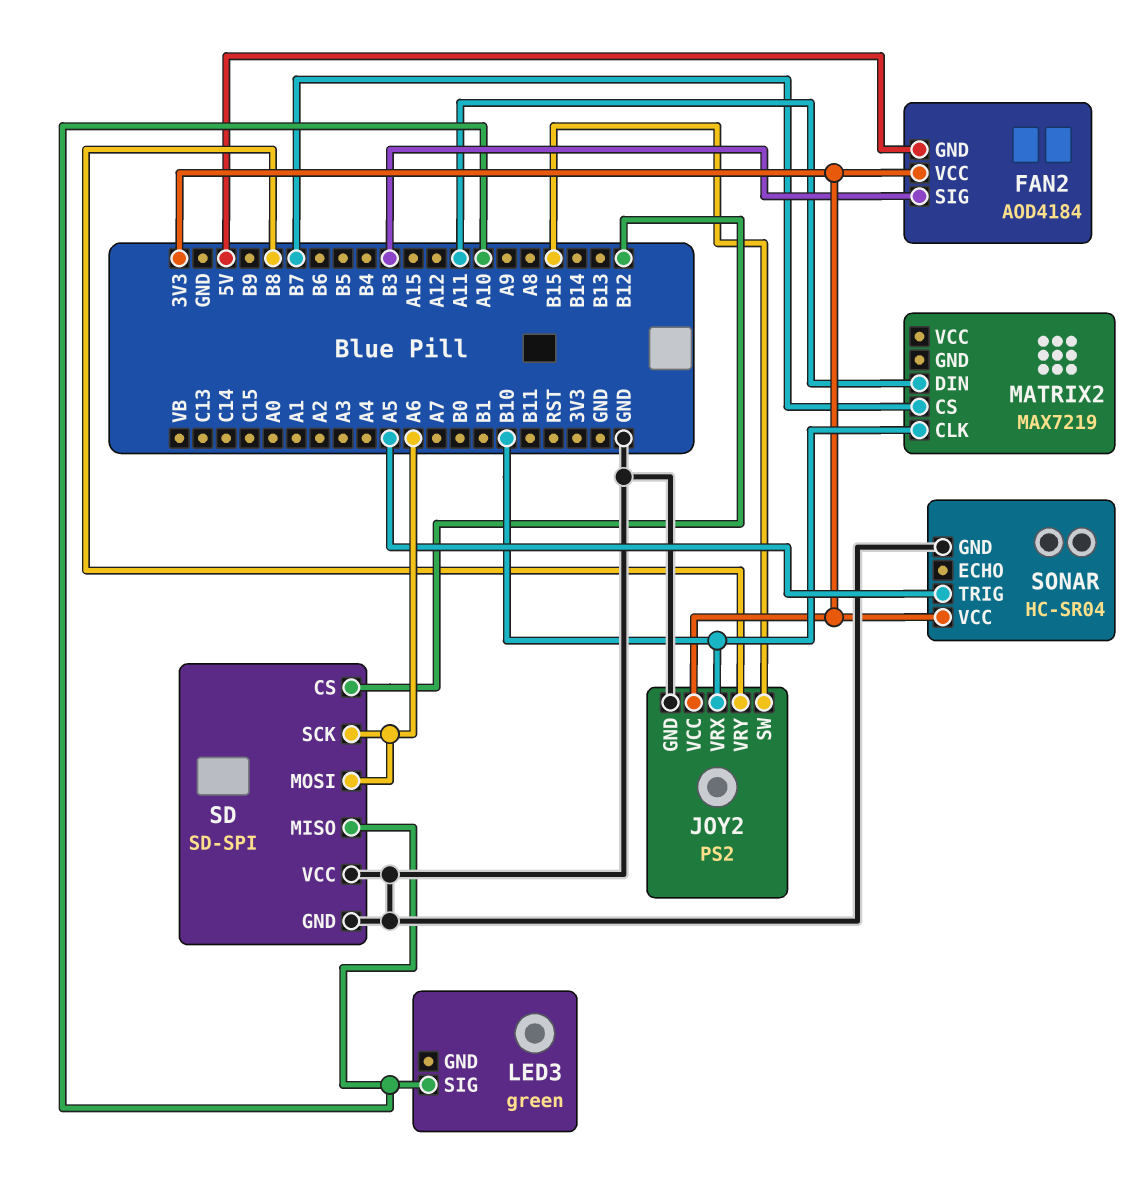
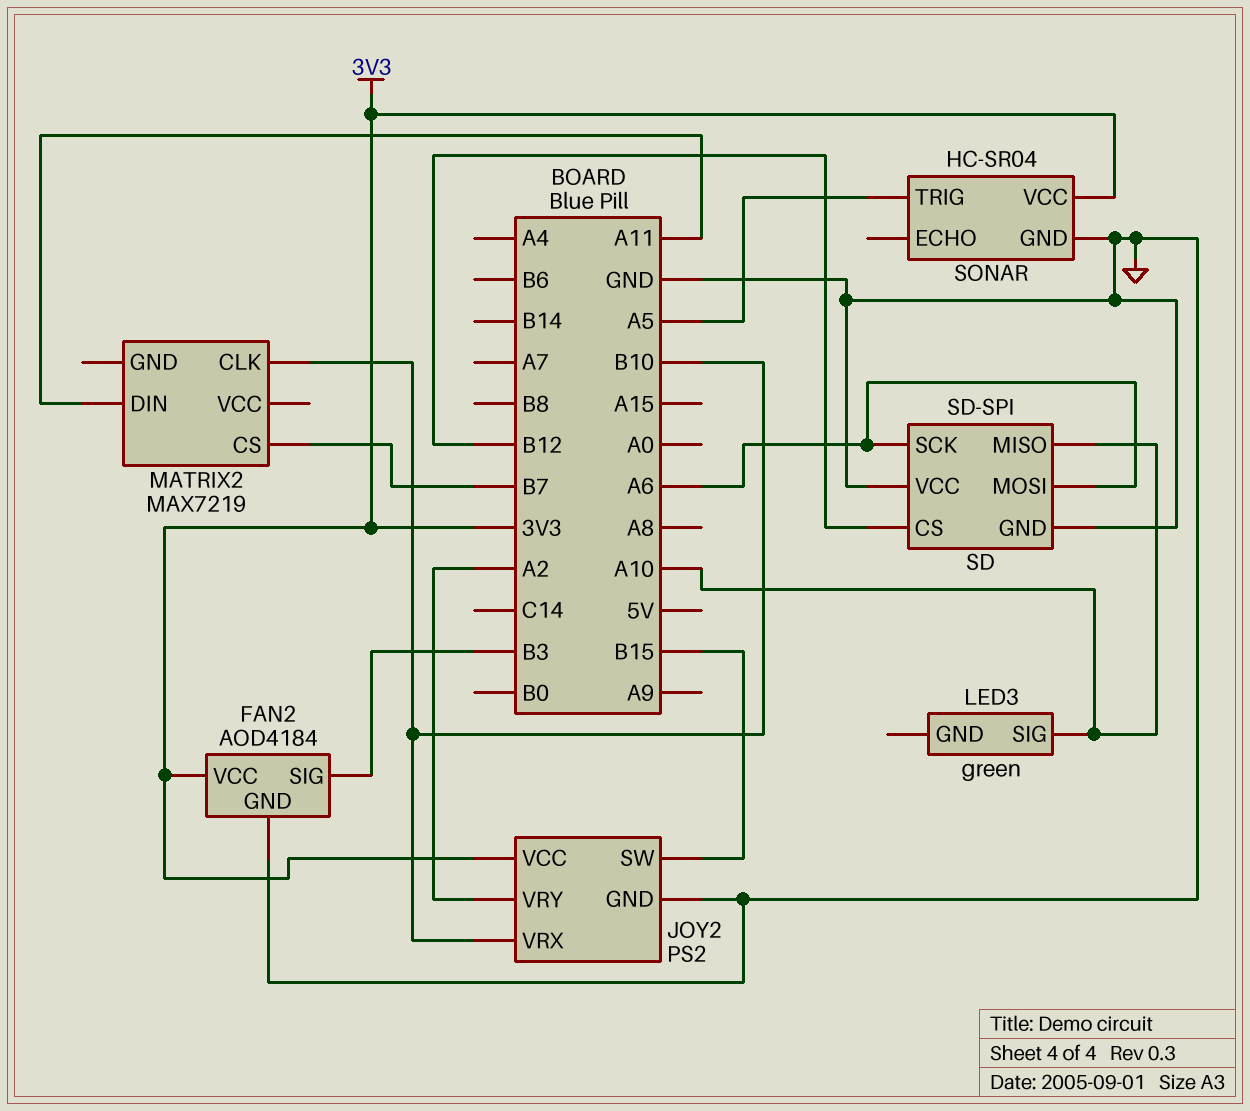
FAN2 pin GND: 5V -> GND
JOY2 pin VRY: B8 -> A2

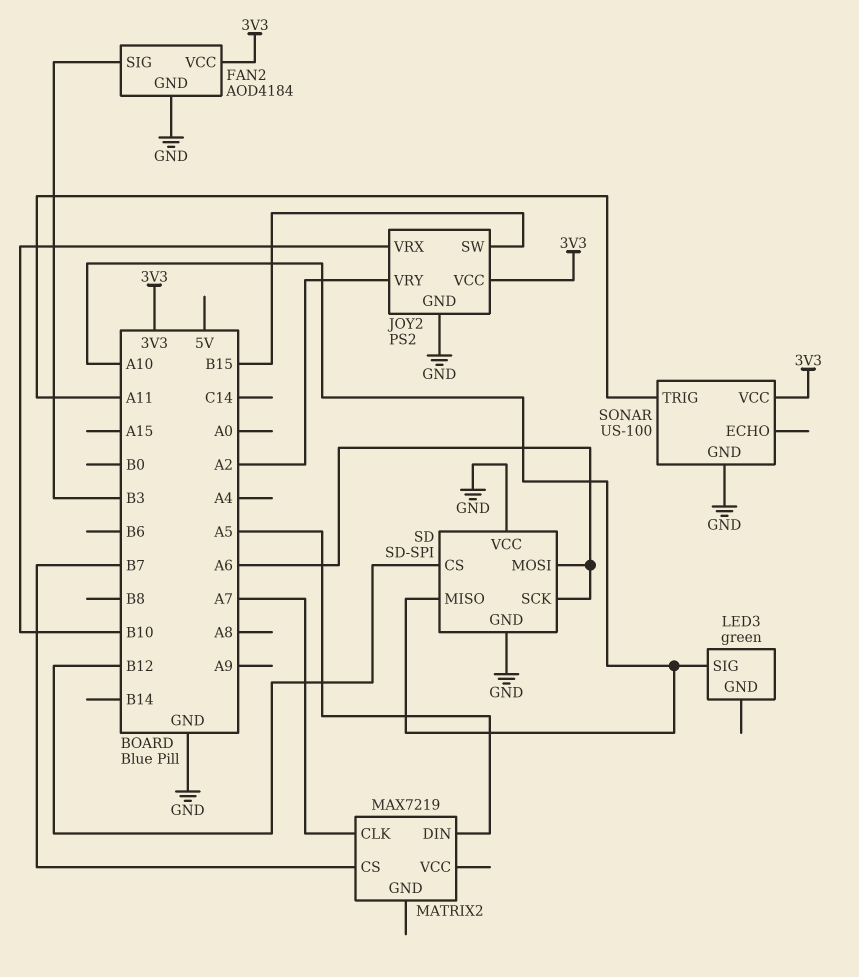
MATRIX2 pin CLK: B10 -> A7
MATRIX2 pin DIN: A11 -> A5
SONAR: HC-SR04 -> US-100
SONAR pin TRIG: A5 -> A11

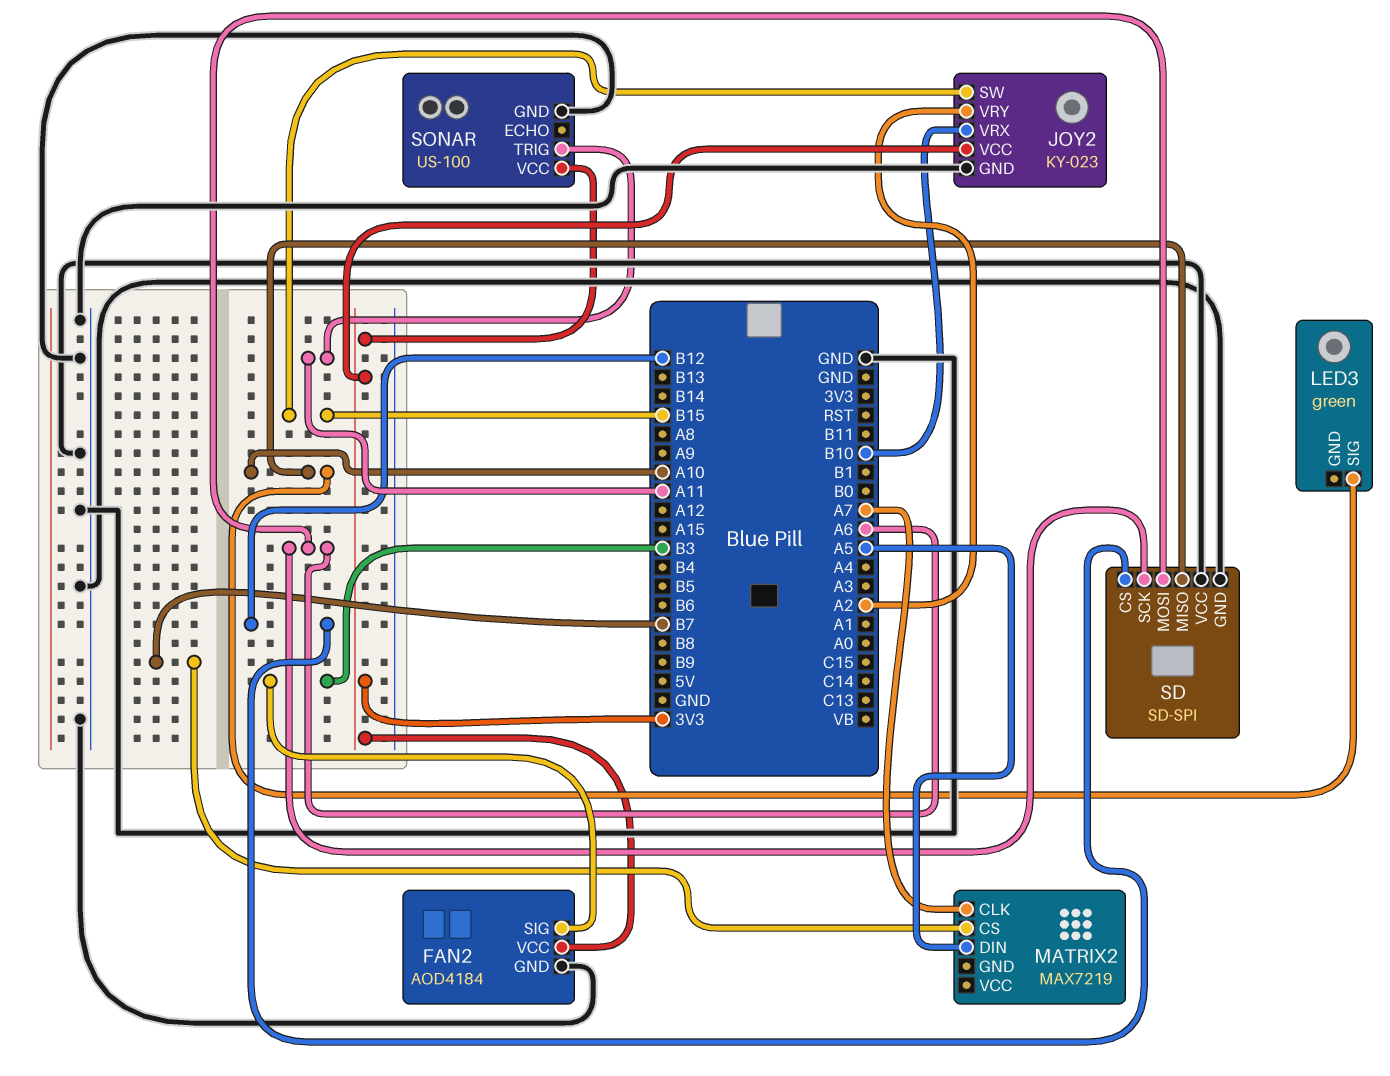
JOY2: PS2 -> KY-023

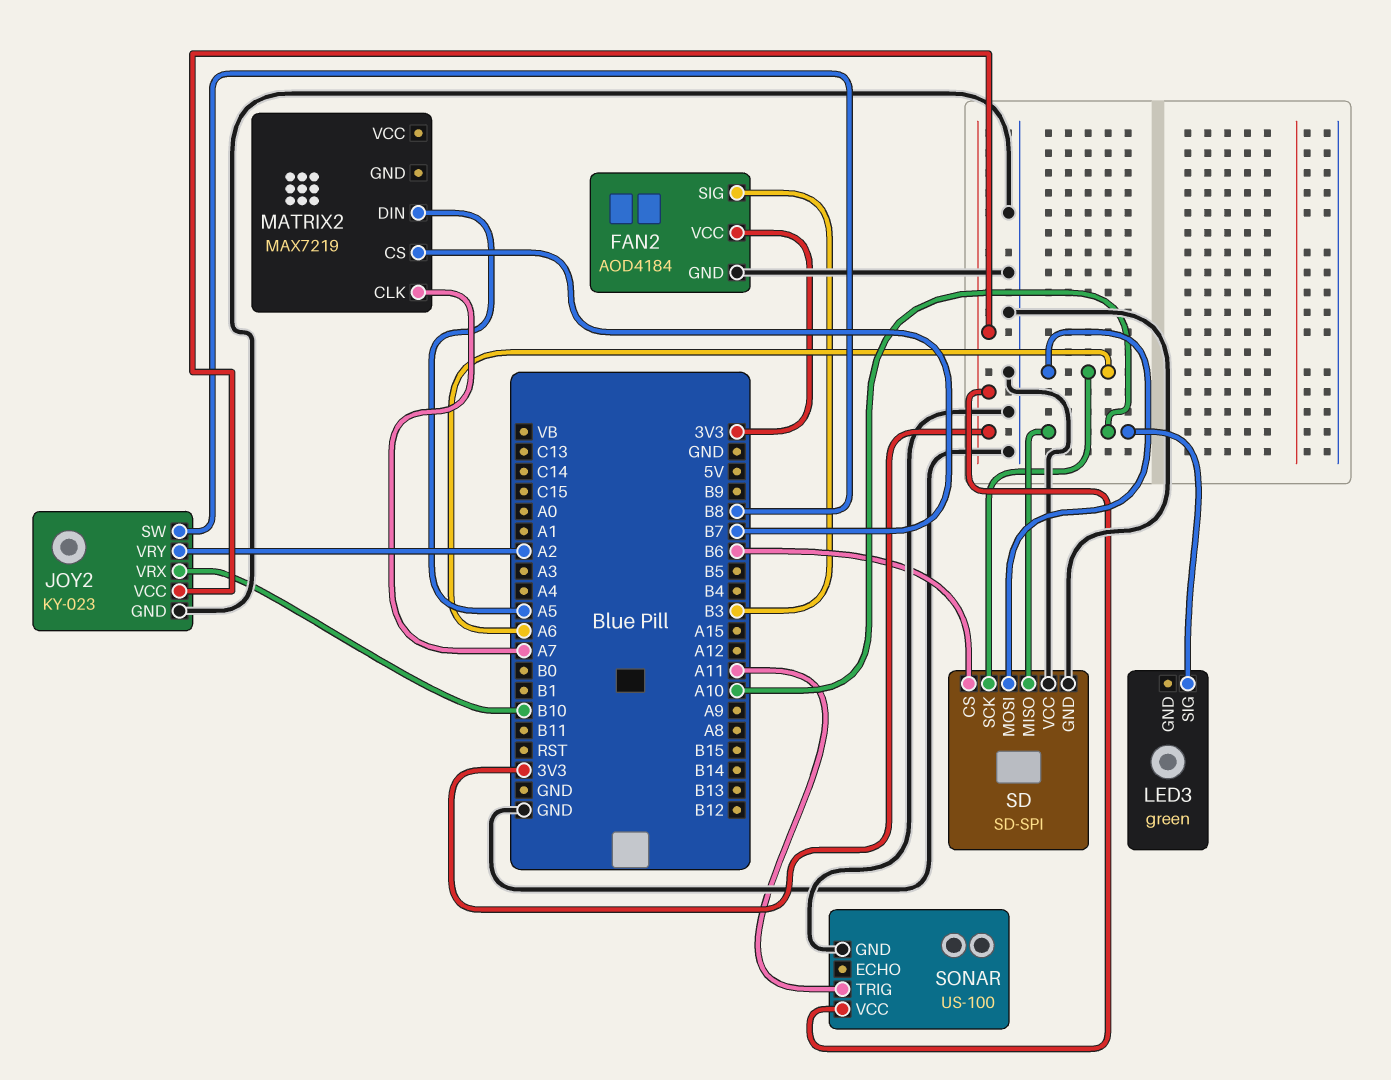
JOY2 pin SW: B15 -> B8
SD pin CS: B12 -> B6

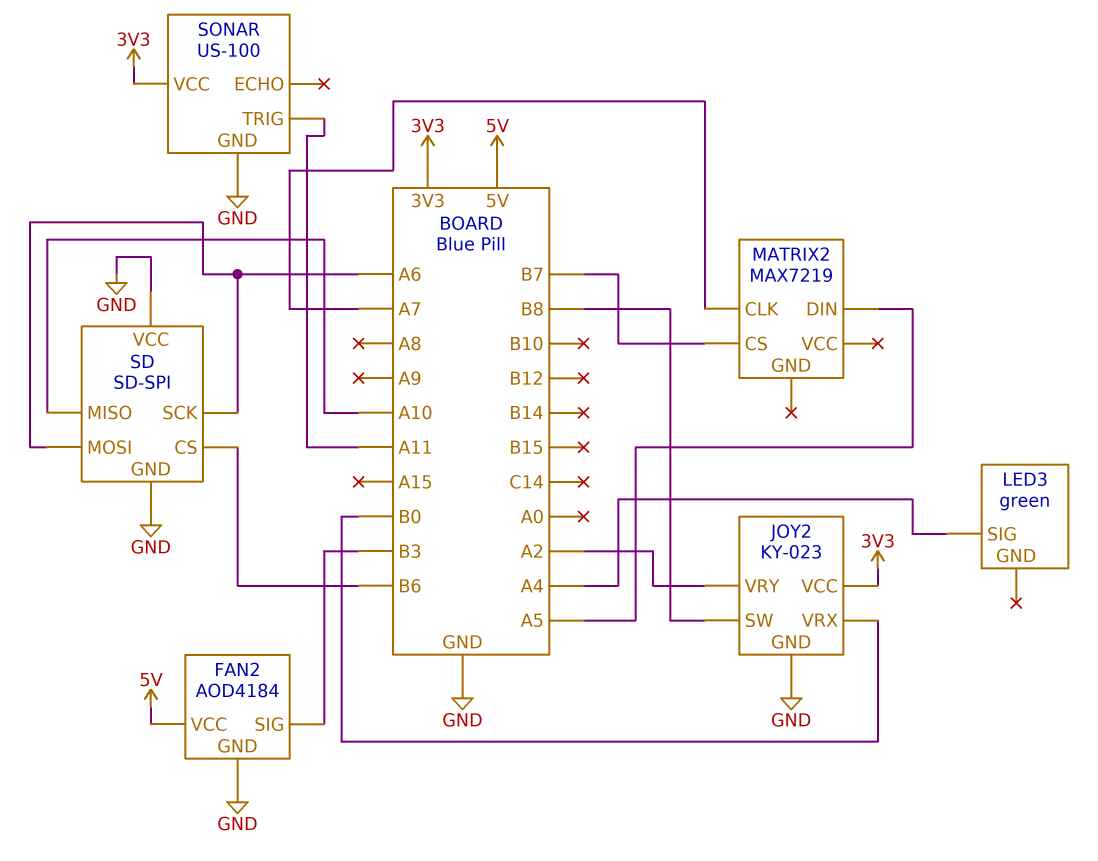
FAN2 pin VCC: 3V3 -> 5V
JOY2 pin VRX: B10 -> B0
LED3 pin SIG: A10 -> A4

